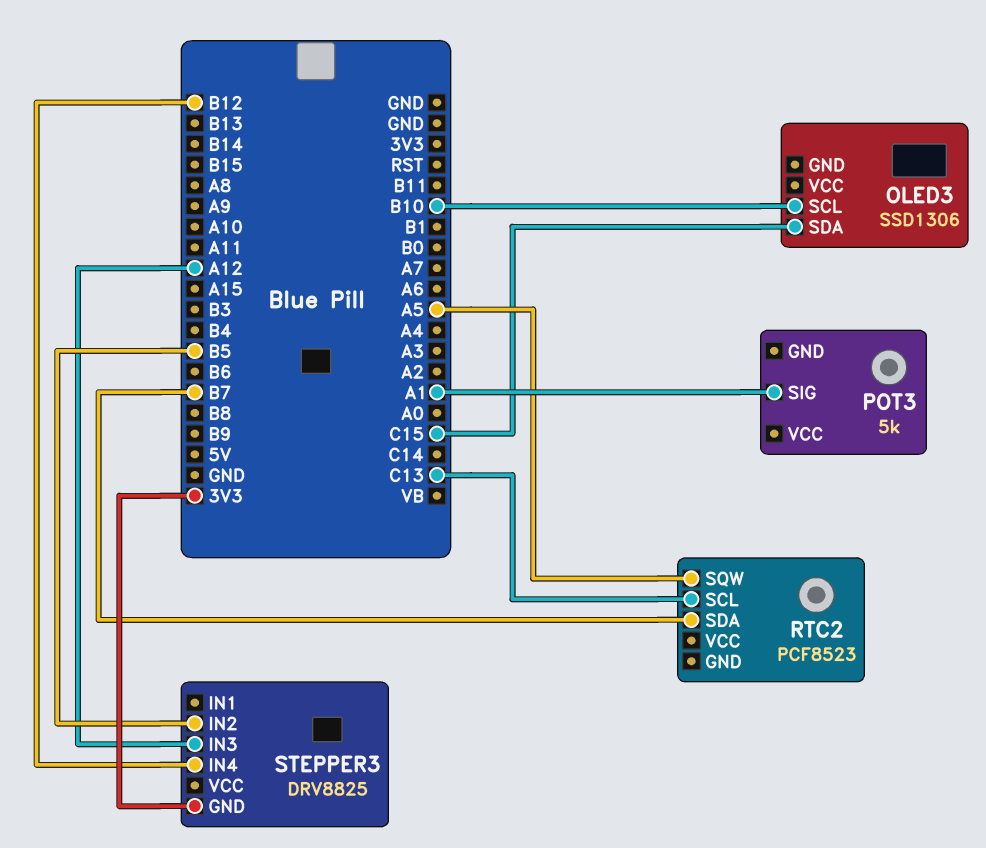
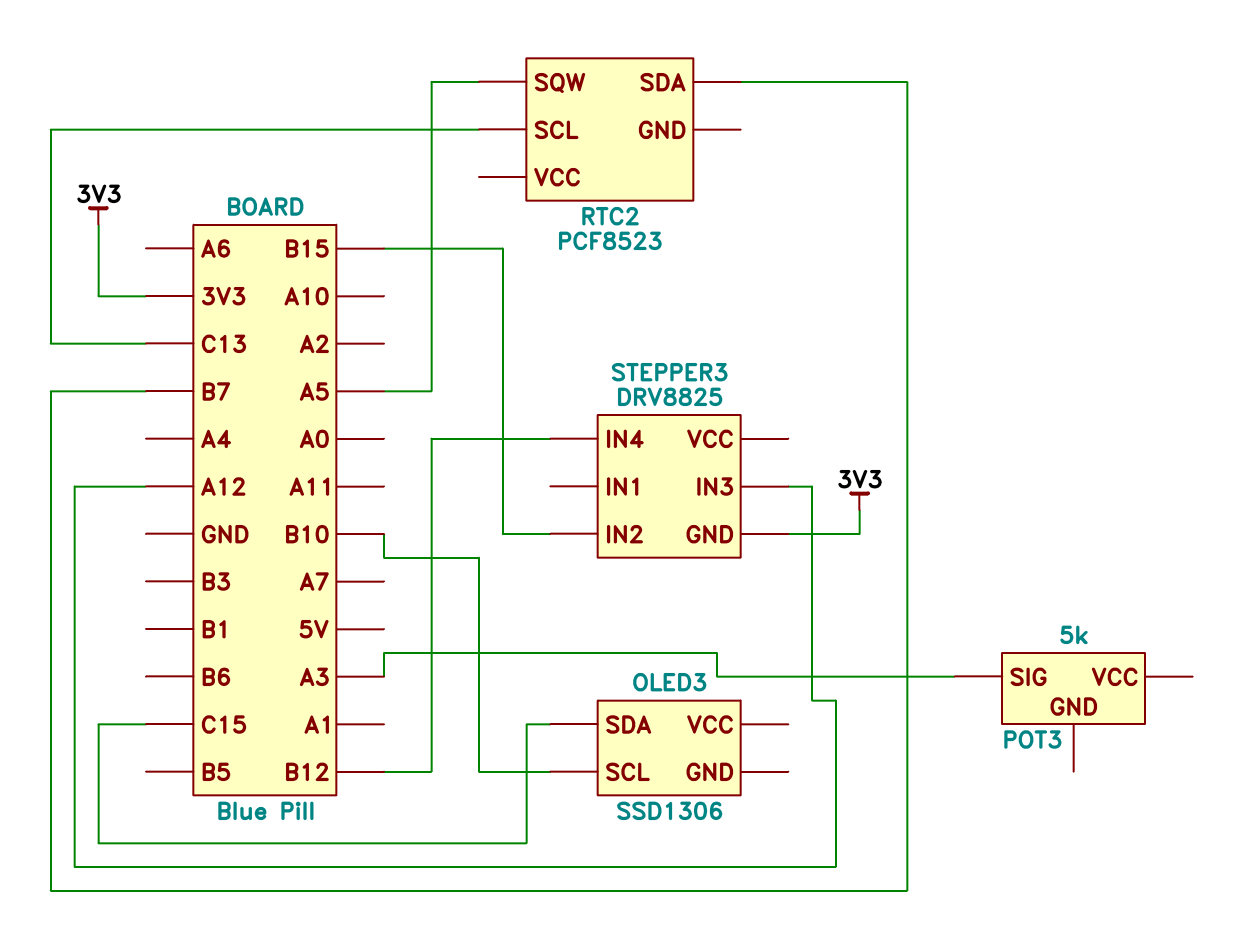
POT3 pin SIG: A1 -> A3
STEPPER3 pin IN2: B5 -> B15

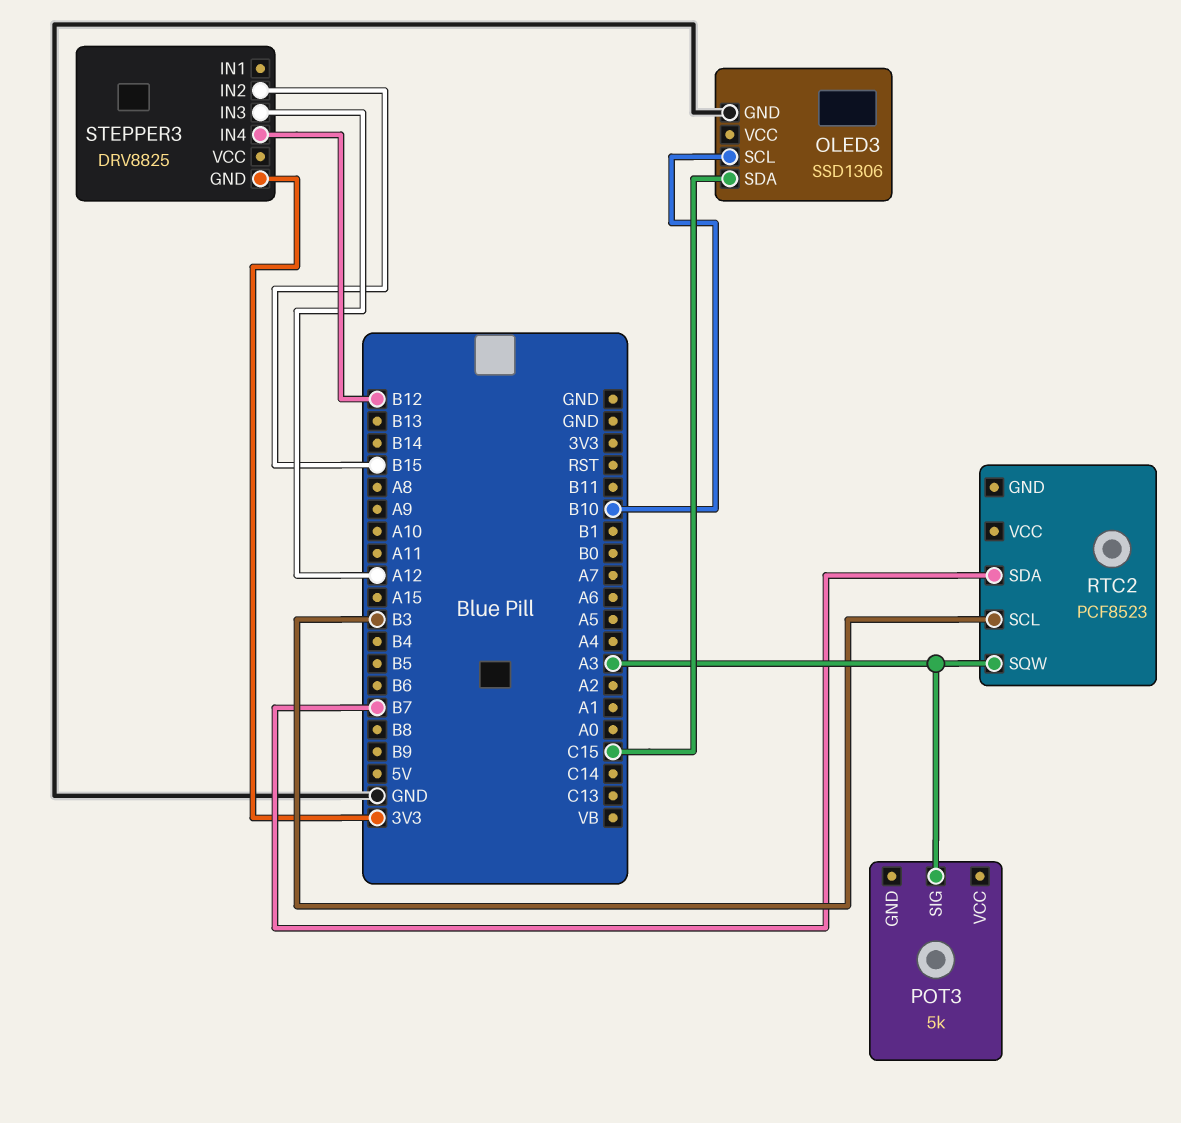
OLED3 pin GND: none -> GND
RTC2 pin SCL: C13 -> B3
RTC2 pin SQW: A5 -> A3

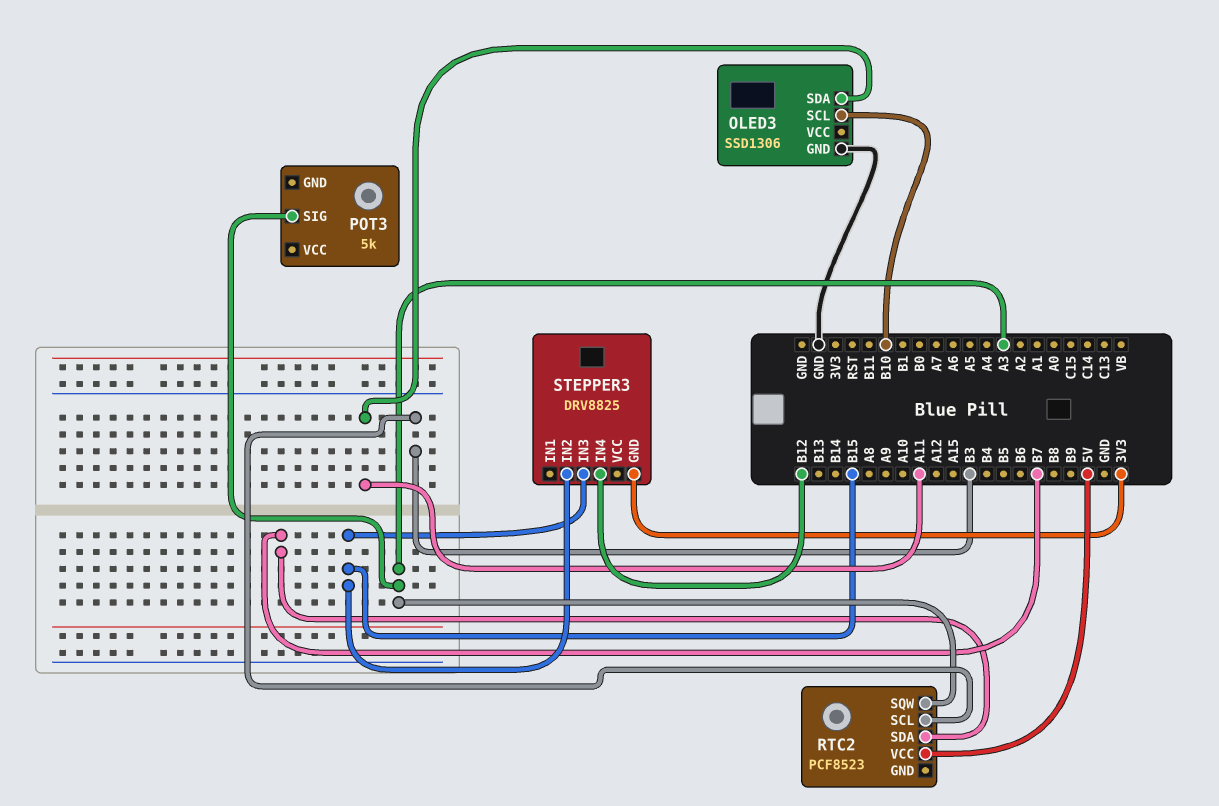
OLED3 pin SDA: C15 -> A11
RTC2 pin VCC: none -> 5V
STEPPER3 pin IN3: A12 -> B15

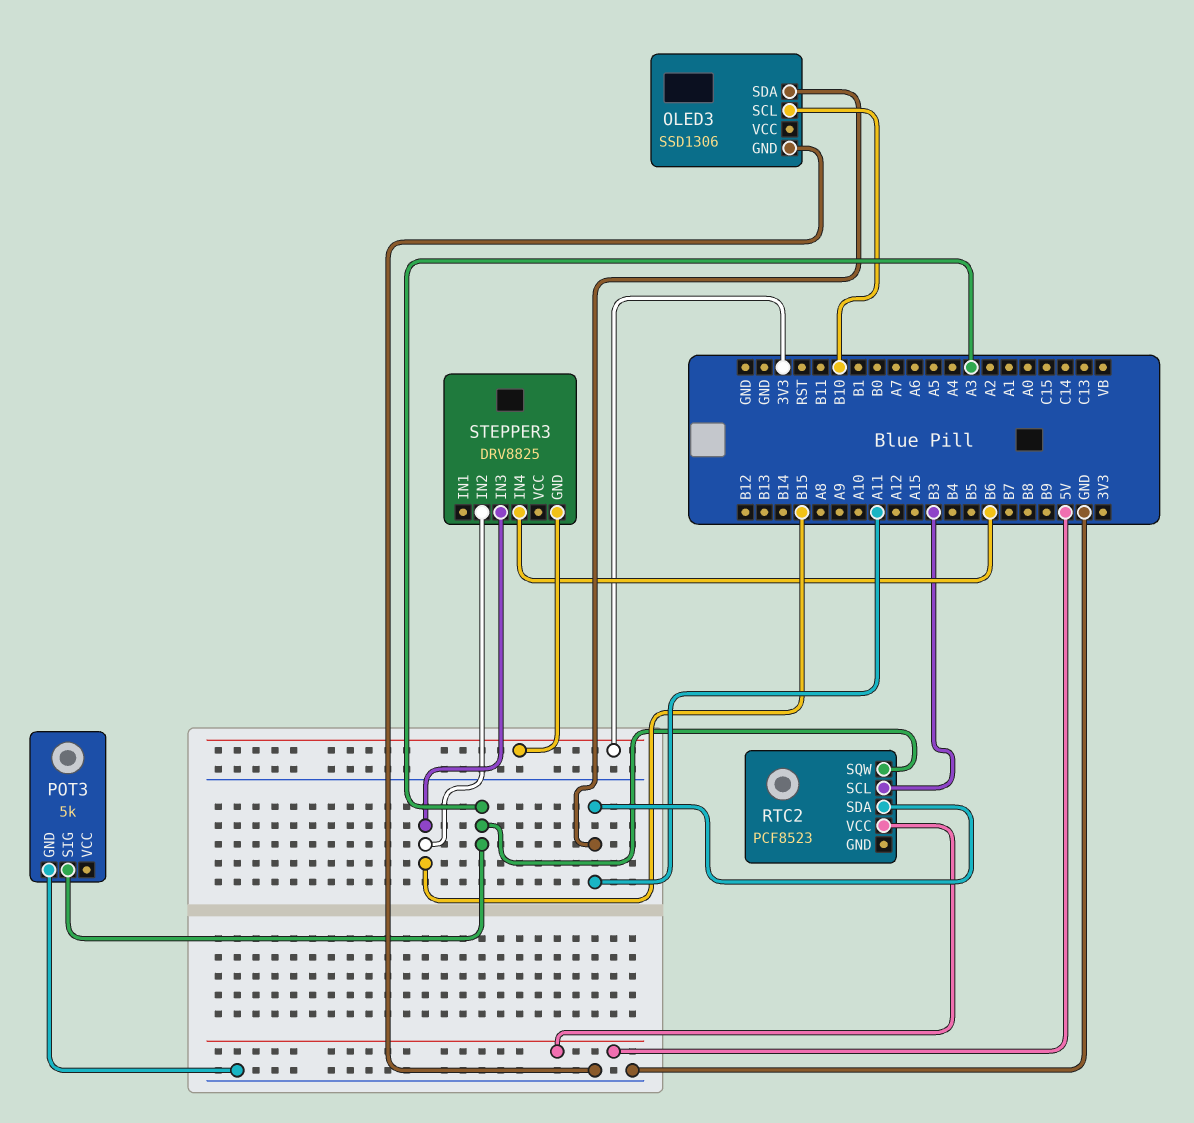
POT3 pin GND: none -> GND
RTC2 pin SDA: B7 -> A11
STEPPER3 pin IN4: B12 -> B6

